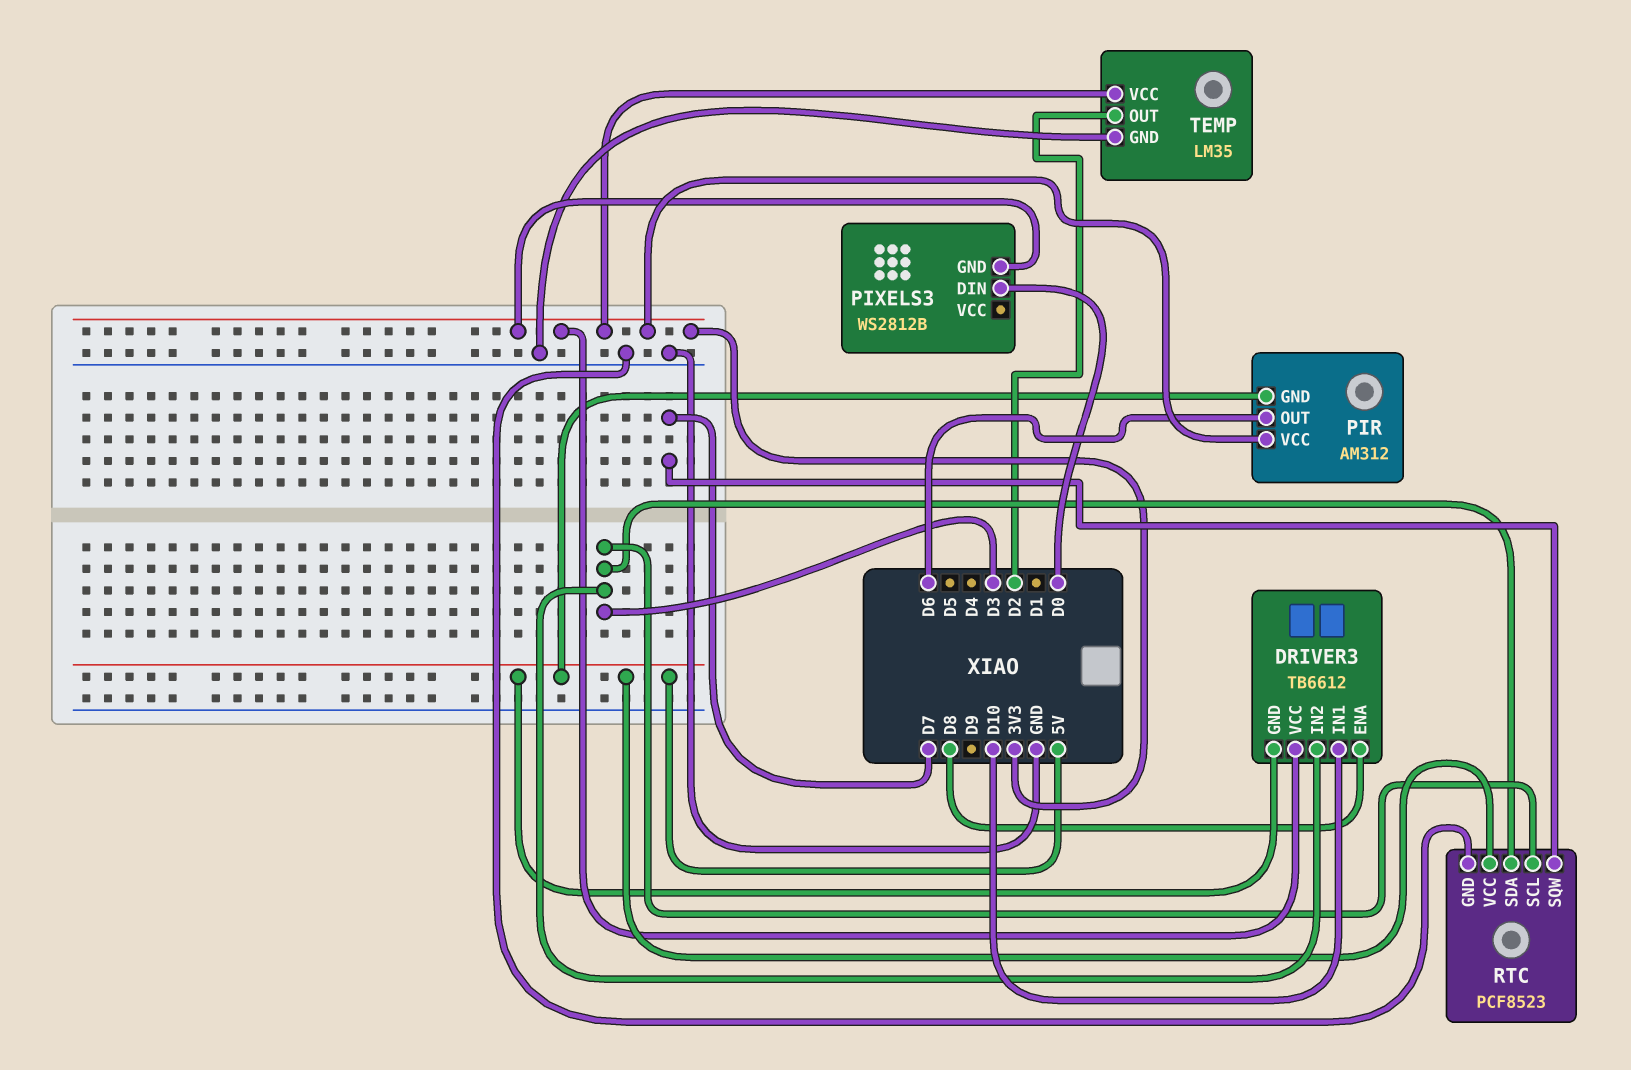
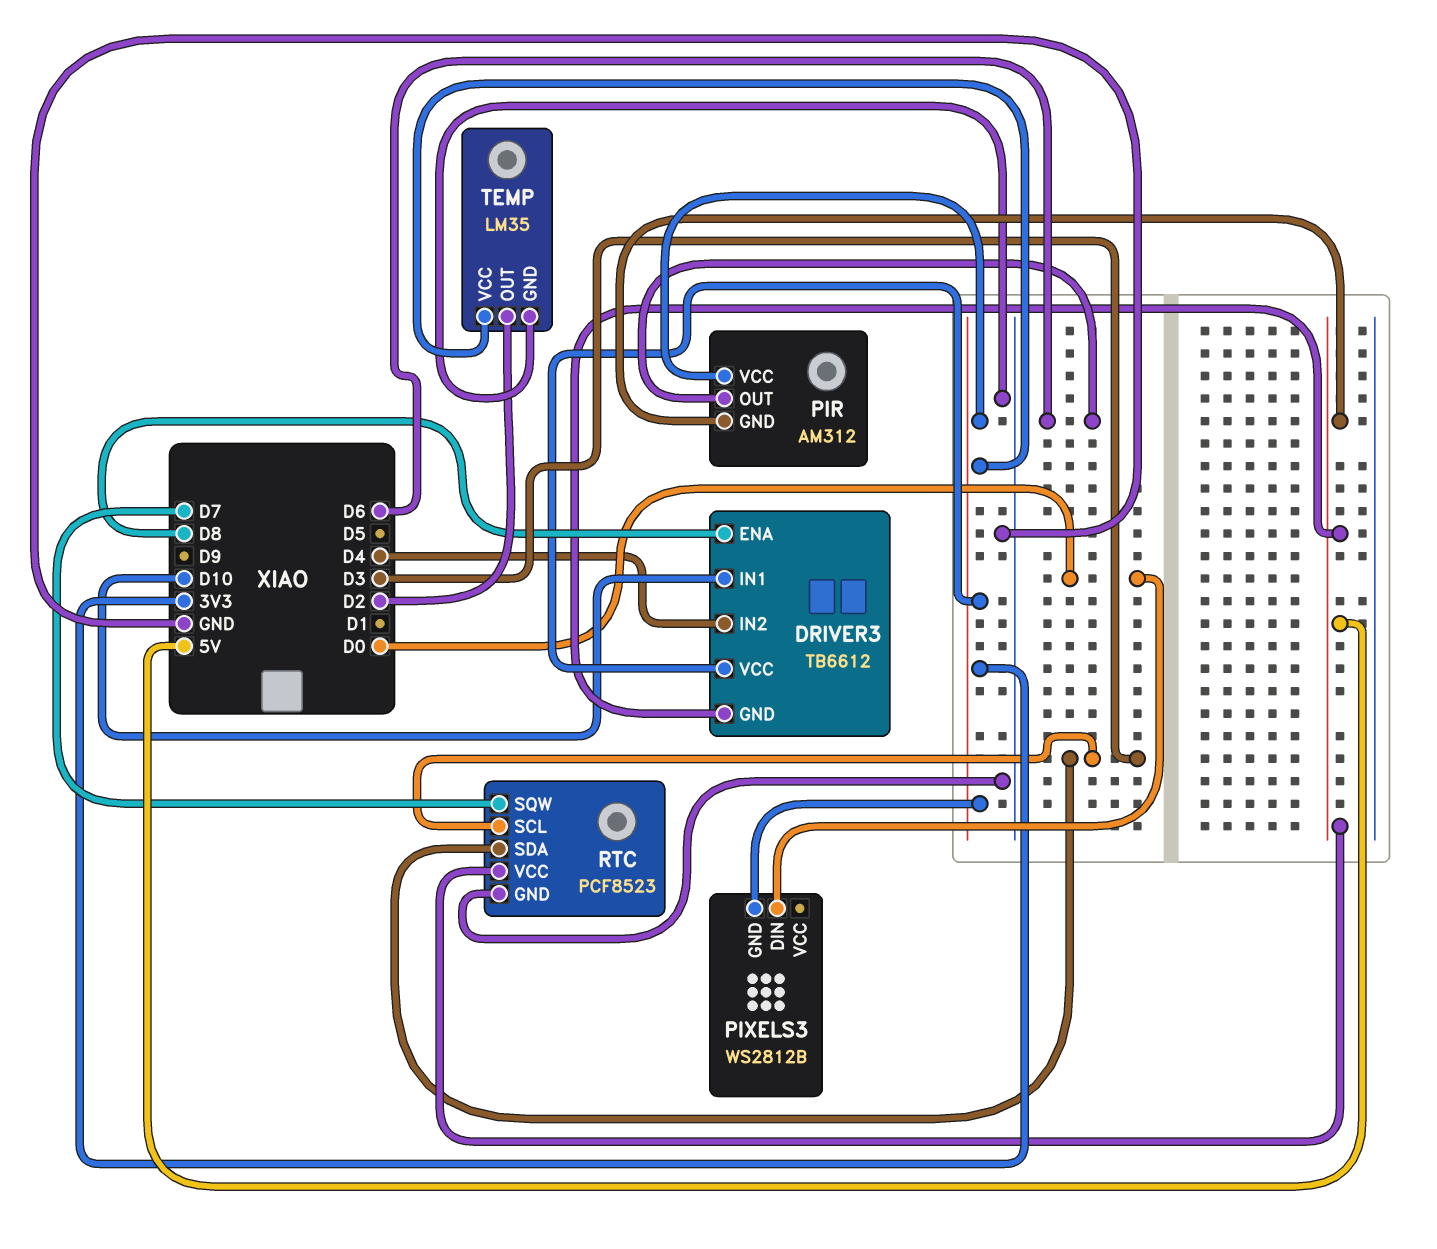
DRIVER3 pin IN2: D3 -> D4

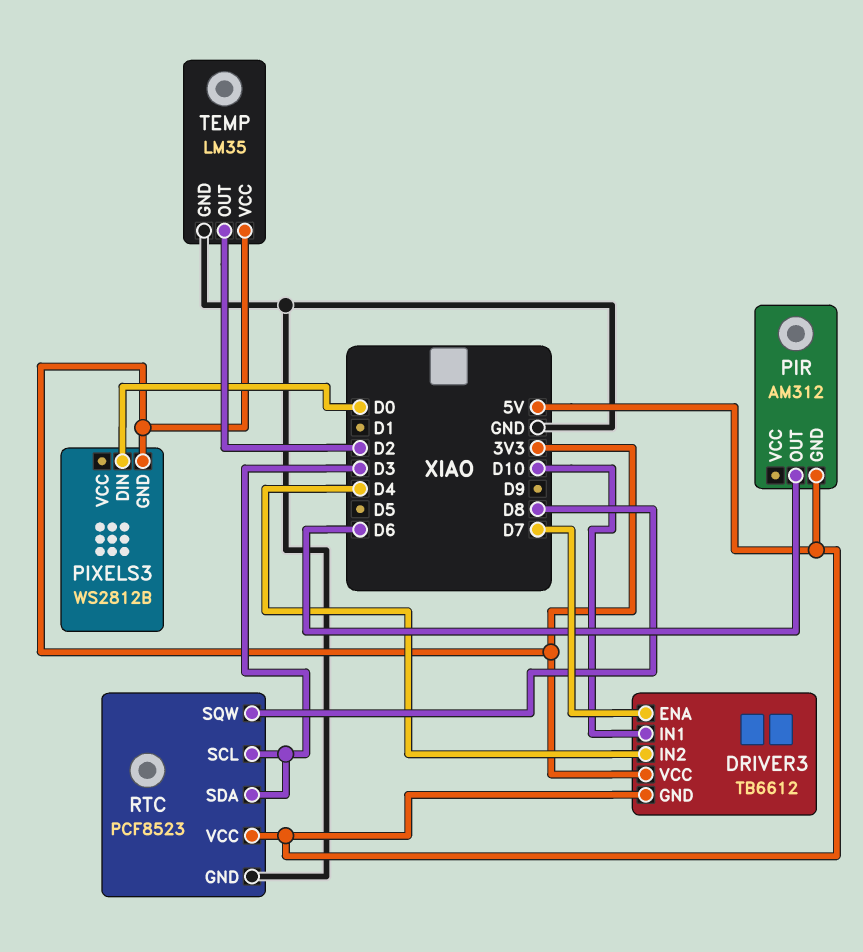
DRIVER3 pin ENA: D8 -> D7
PIR pin VCC: 3V3 -> none
RTC pin SQW: D7 -> D8

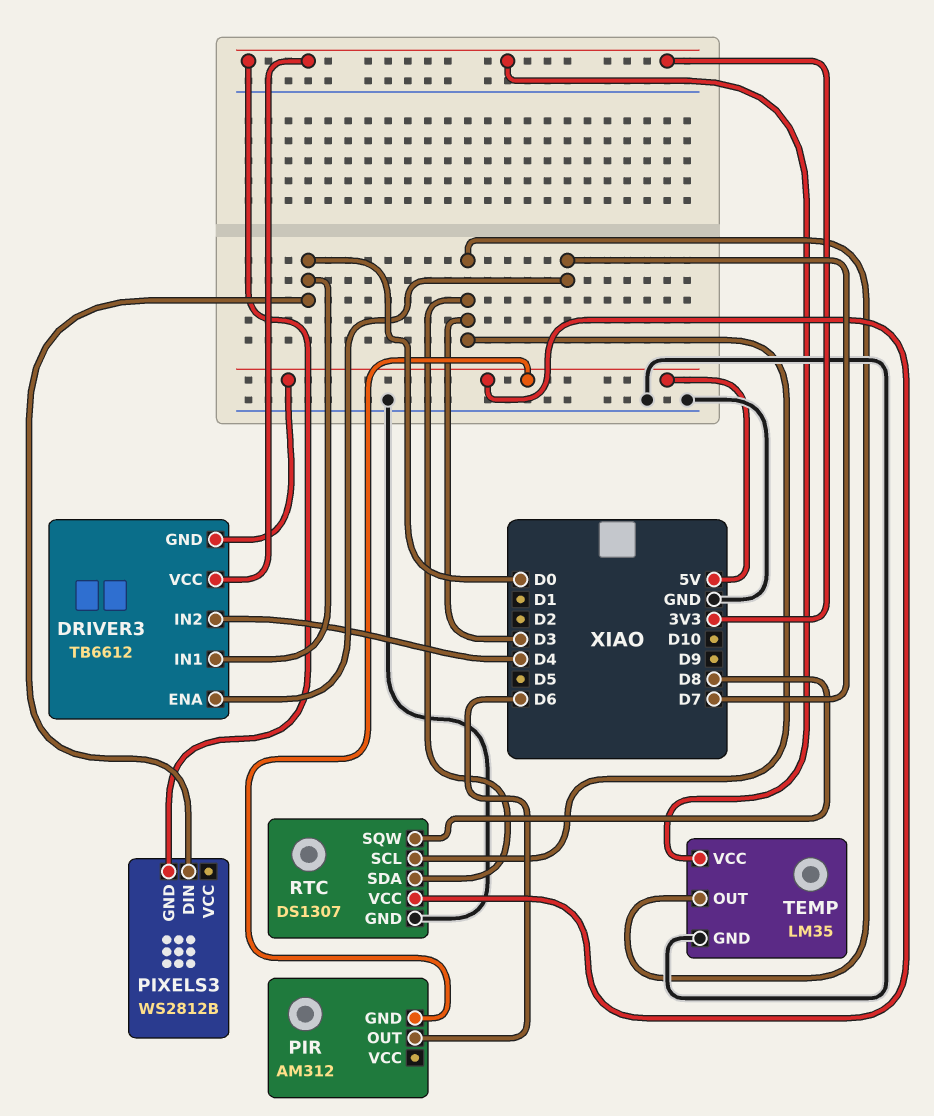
DRIVER3 pin IN1: D10 -> D0
RTC: PCF8523 -> DS1307
TEMP pin OUT: D2 -> D3

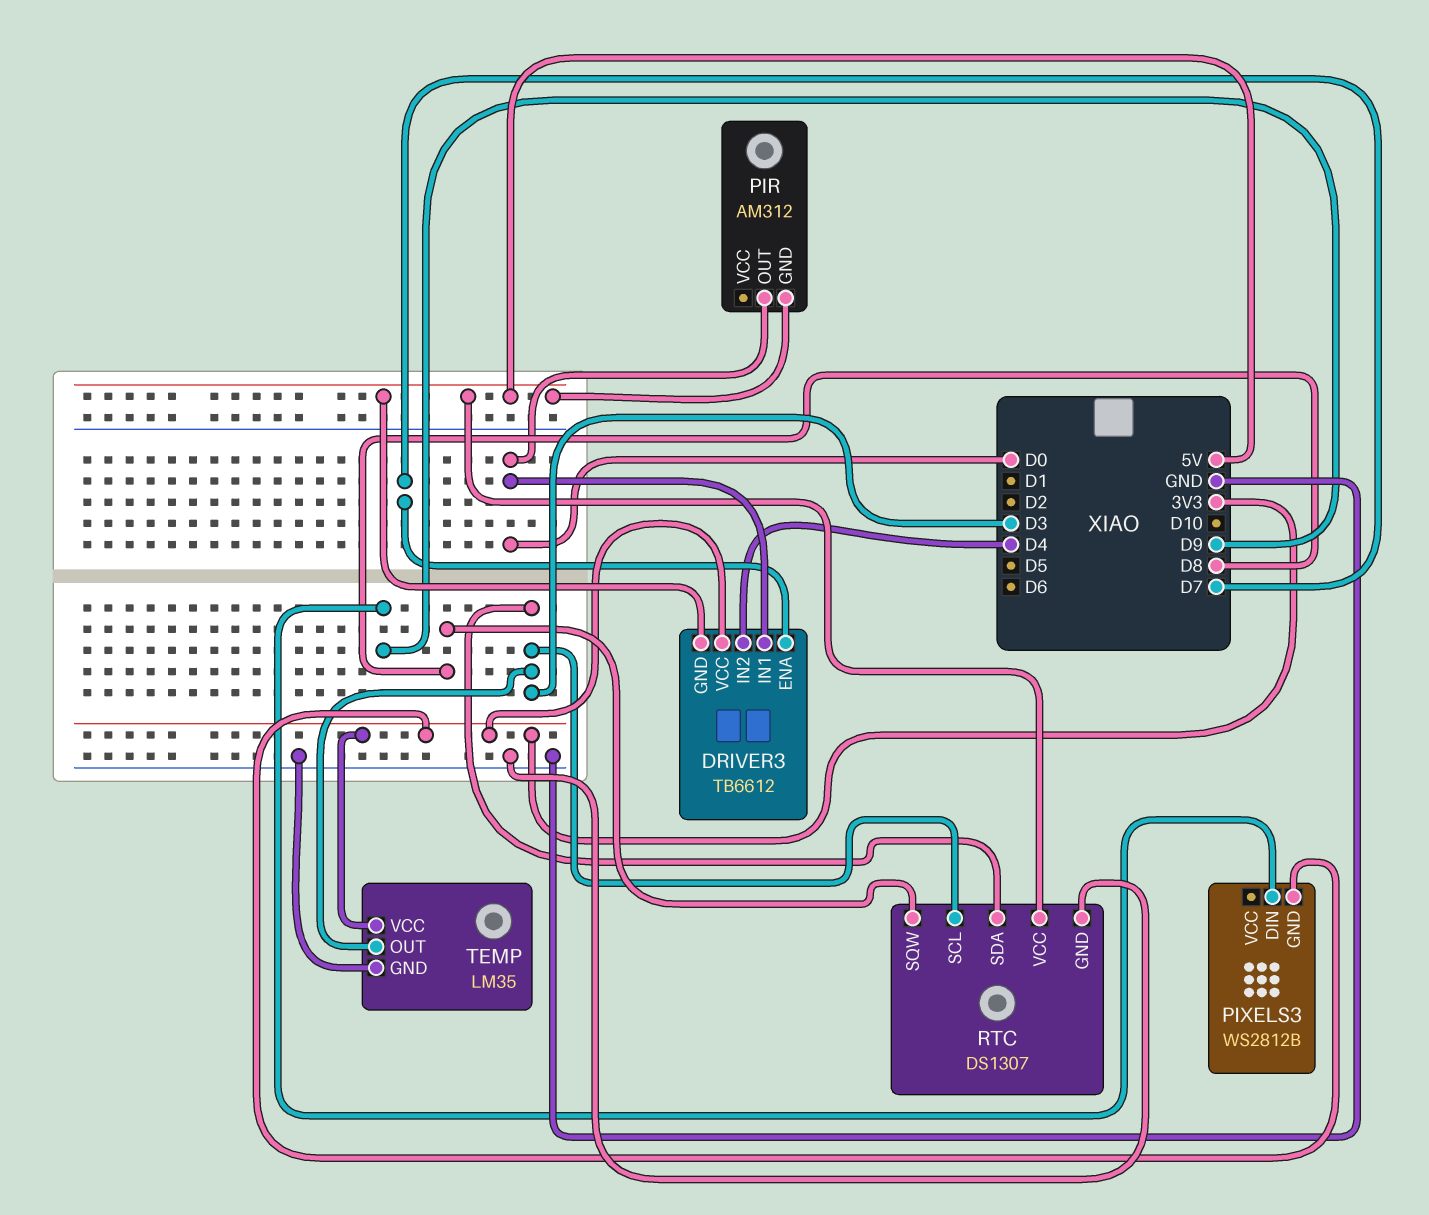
PIR pin OUT: D6 -> D0
PIXELS3 pin DIN: D0 -> D9

